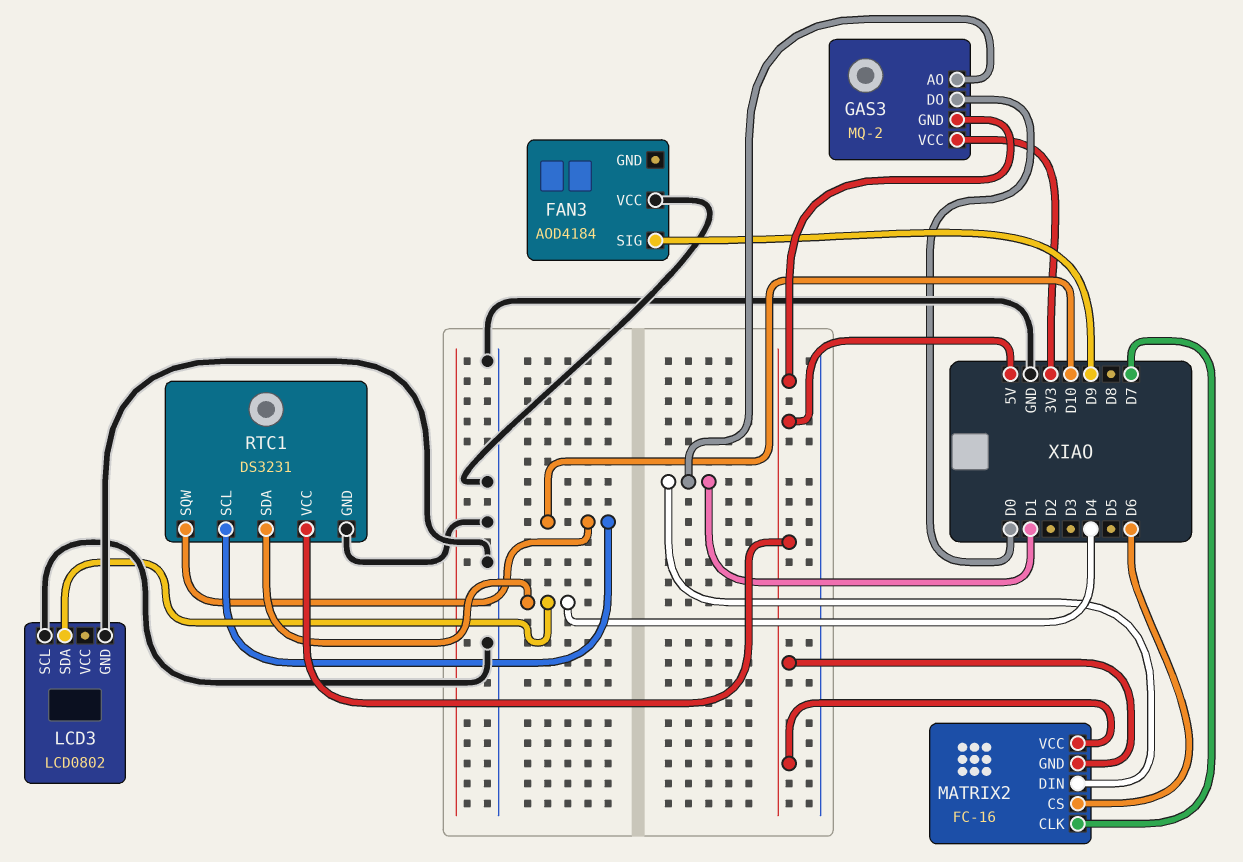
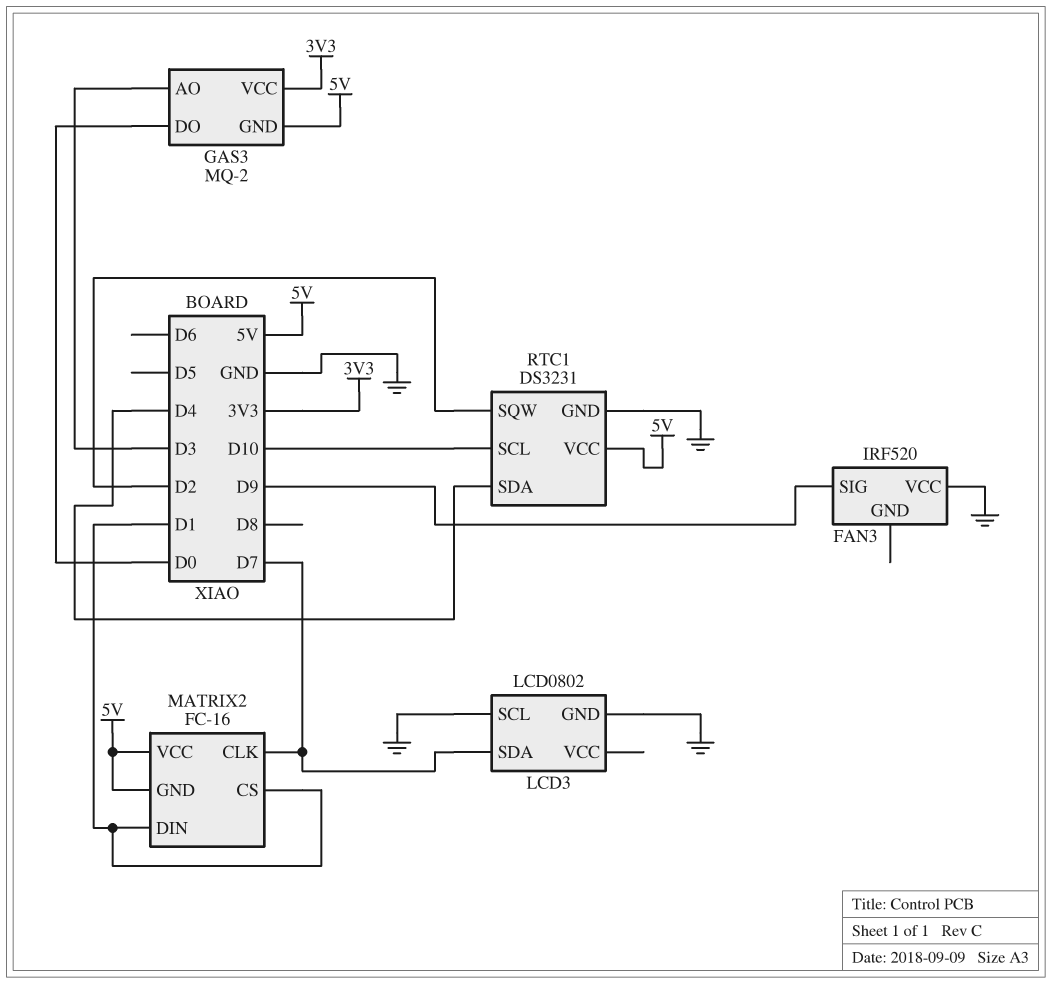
FAN3: AOD4184 -> IRF520
GAS3 pin AO: D1 -> D3
LCD3 pin SDA: D4 -> D7
MATRIX2 pin CS: D6 -> D1
RTC1 pin SQW: D10 -> D2

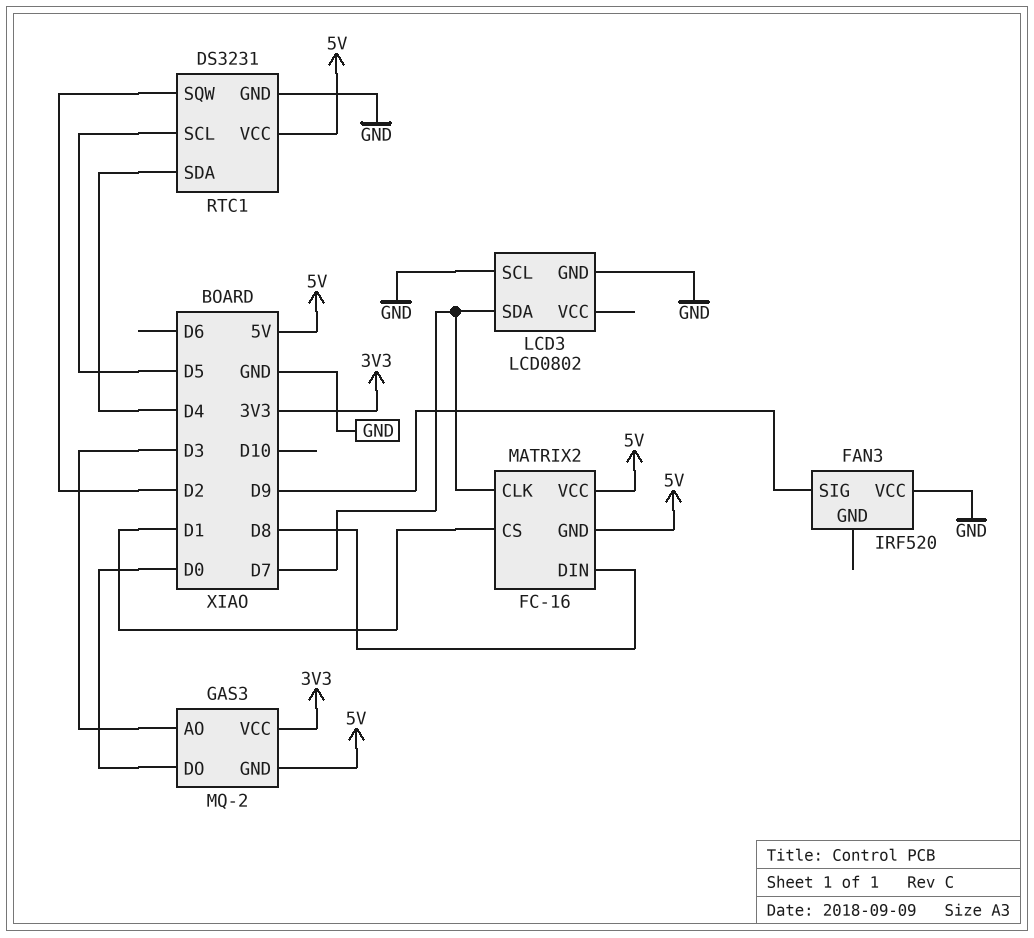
MATRIX2 pin DIN: D1 -> D8
RTC1 pin SCL: D10 -> D5

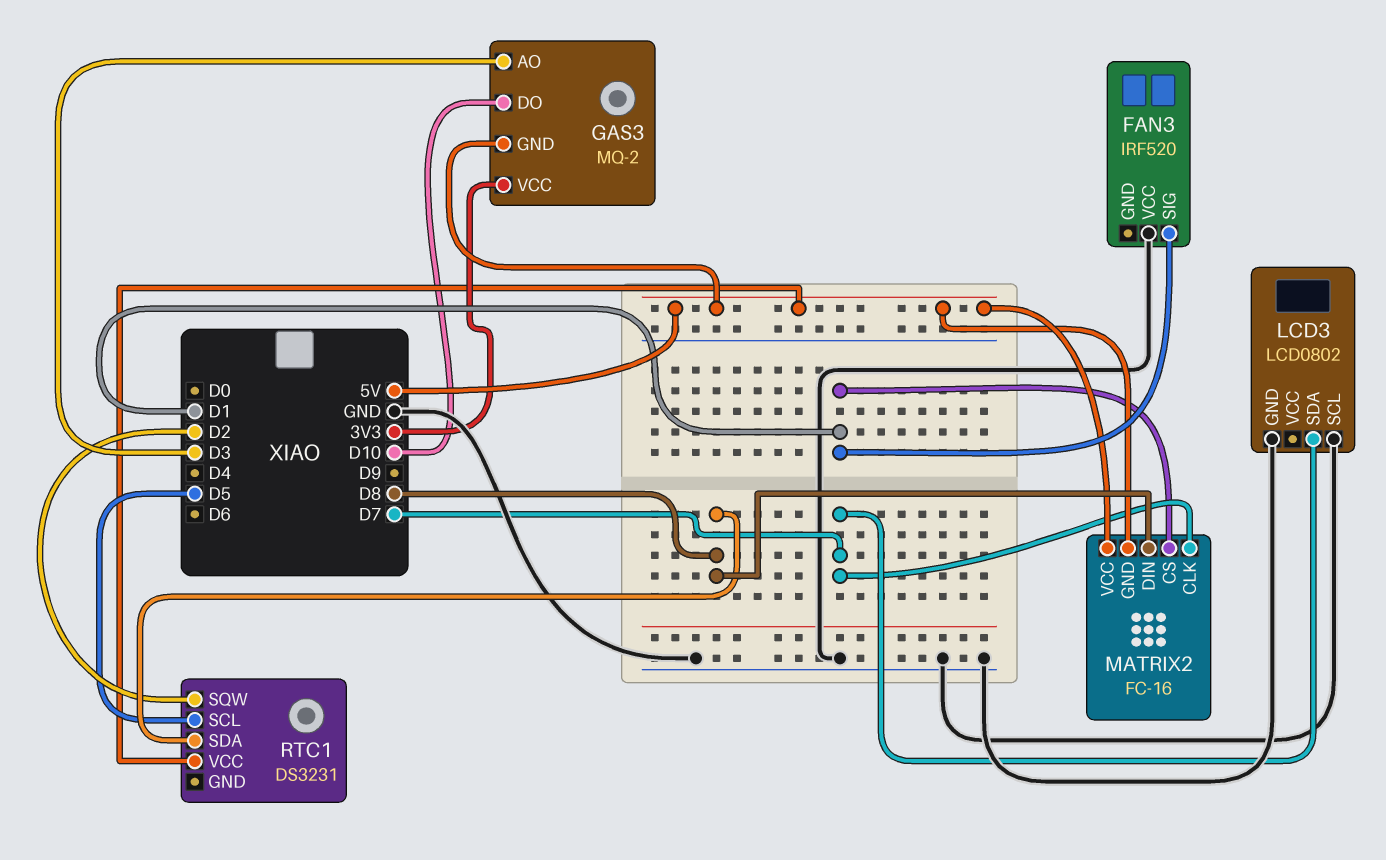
FAN3 pin SIG: D9 -> D1
GAS3 pin DO: D0 -> D10
RTC1 pin GND: GND -> none
RTC1 pin SDA: D4 -> D8

